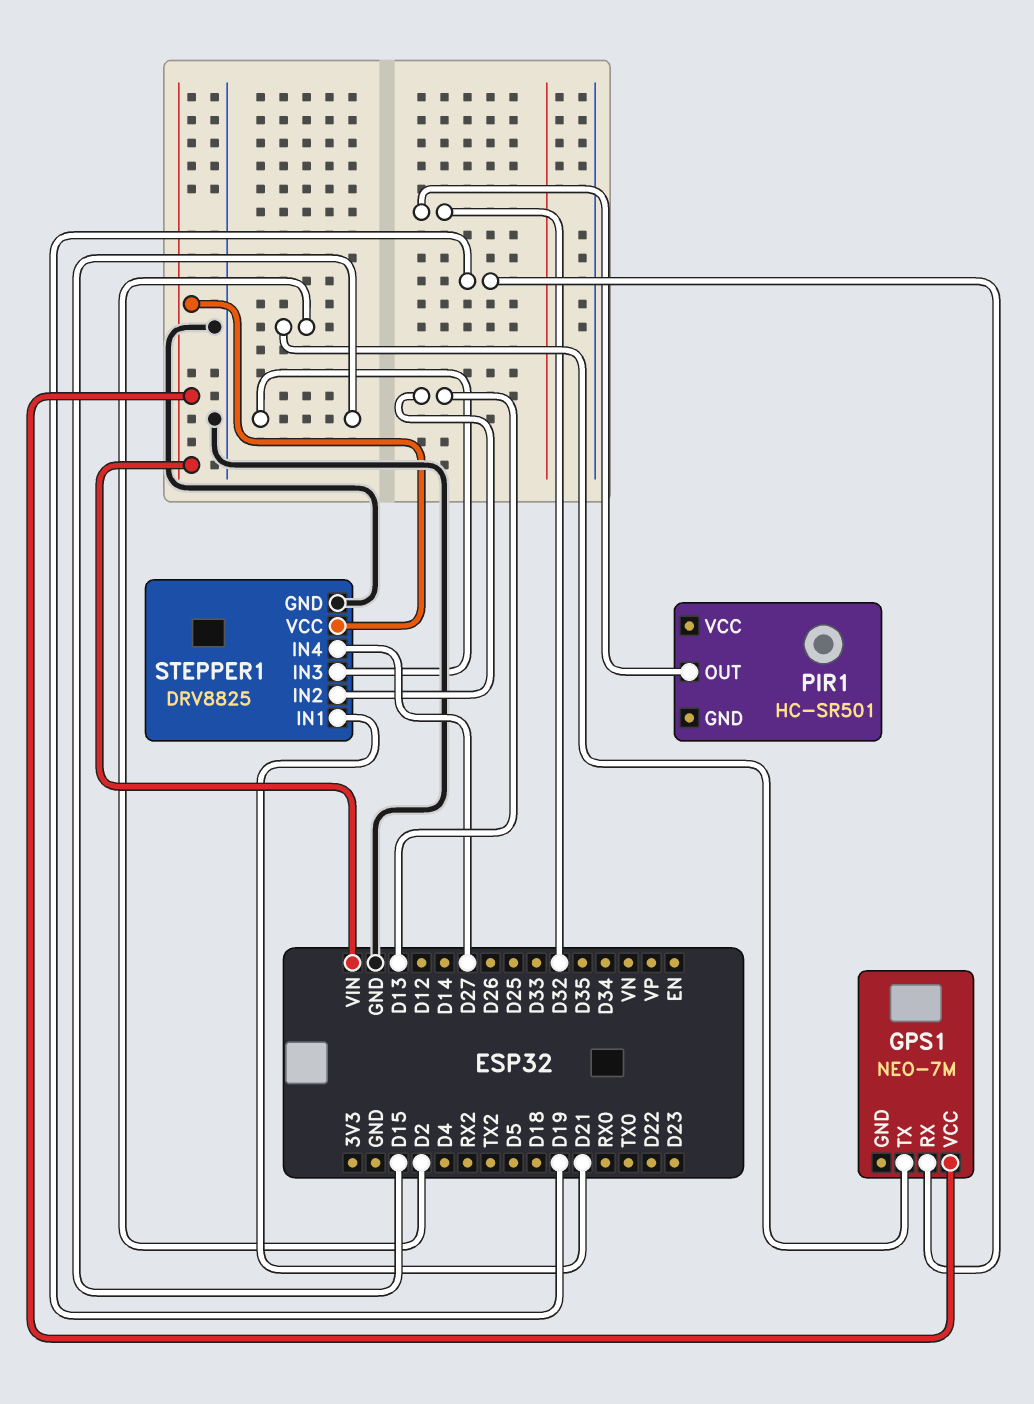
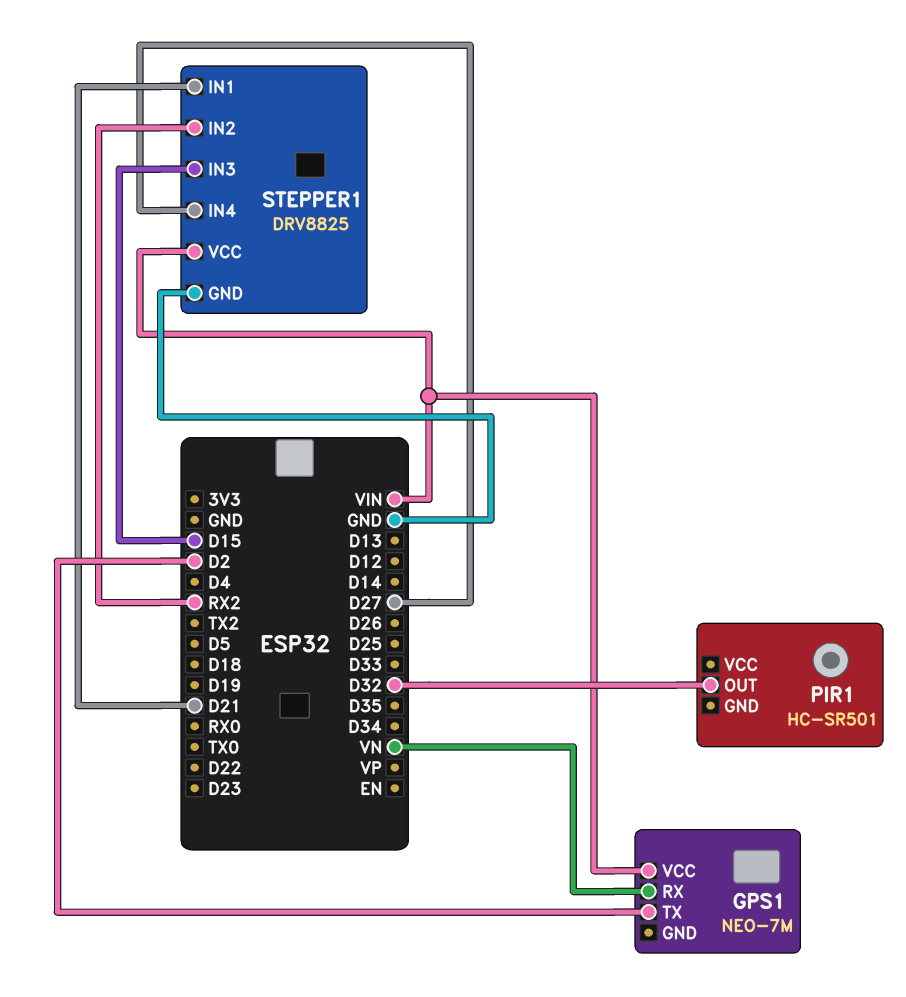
GPS1 pin RX: D19 -> VN
STEPPER1 pin IN2: D13 -> RX2

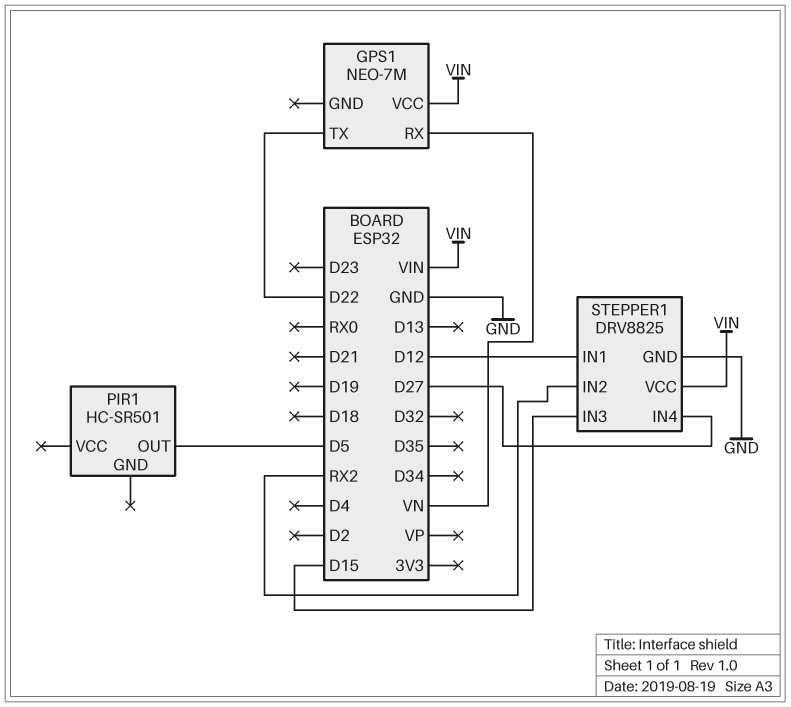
GPS1 pin TX: D2 -> D22
PIR1 pin OUT: D32 -> D5
STEPPER1 pin IN1: D21 -> D12

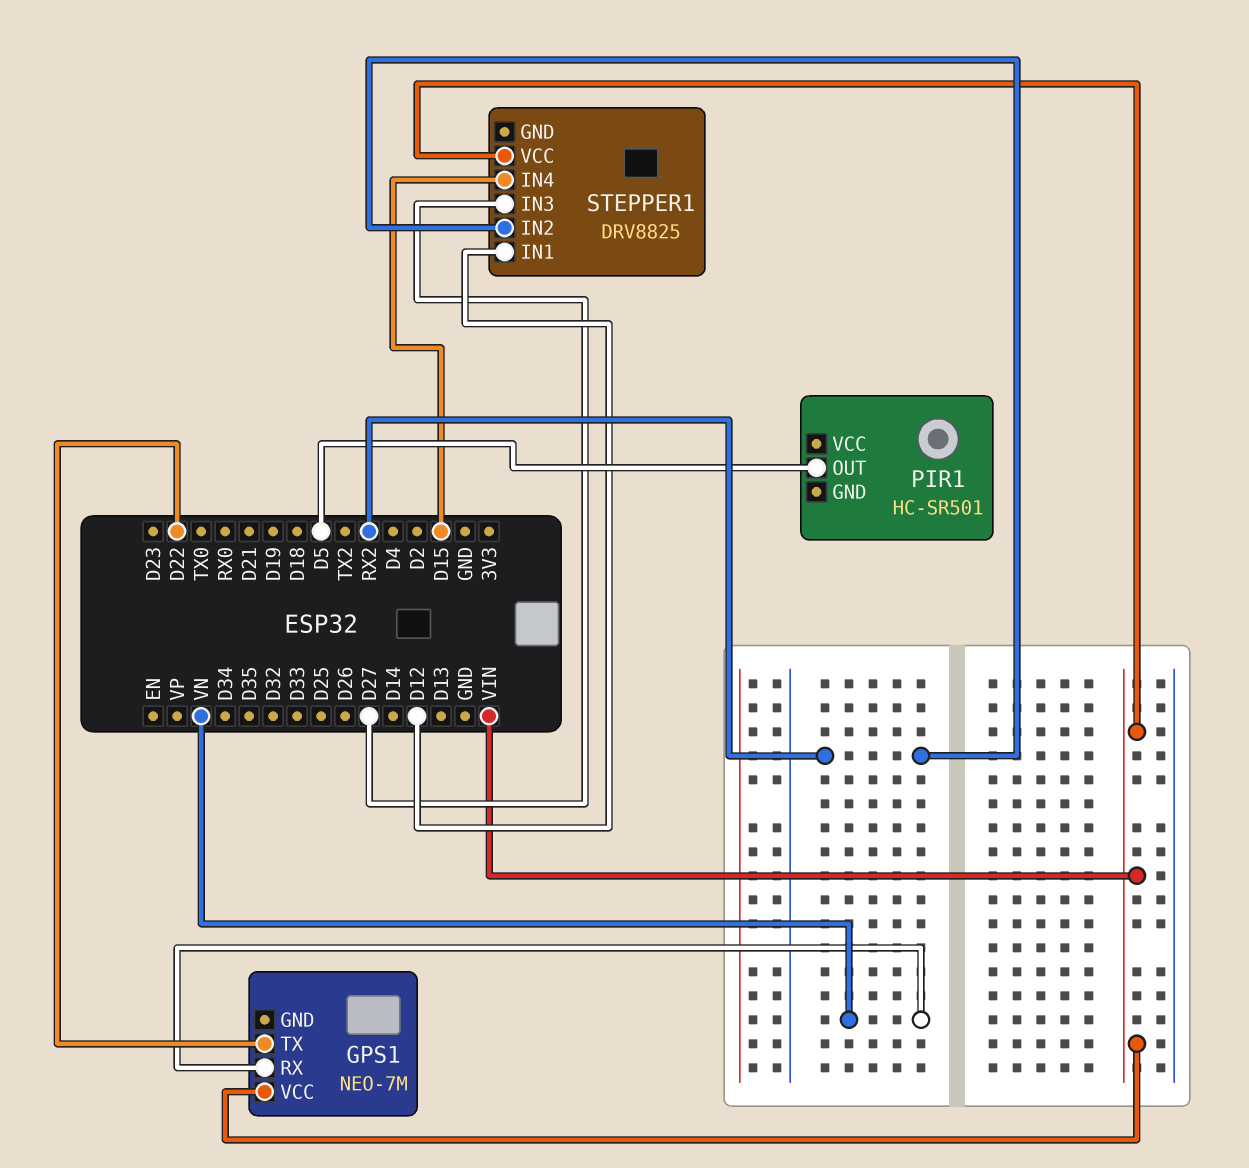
STEPPER1 pin GND: GND -> none
STEPPER1 pin IN3: D15 -> D27
STEPPER1 pin IN4: D27 -> D15

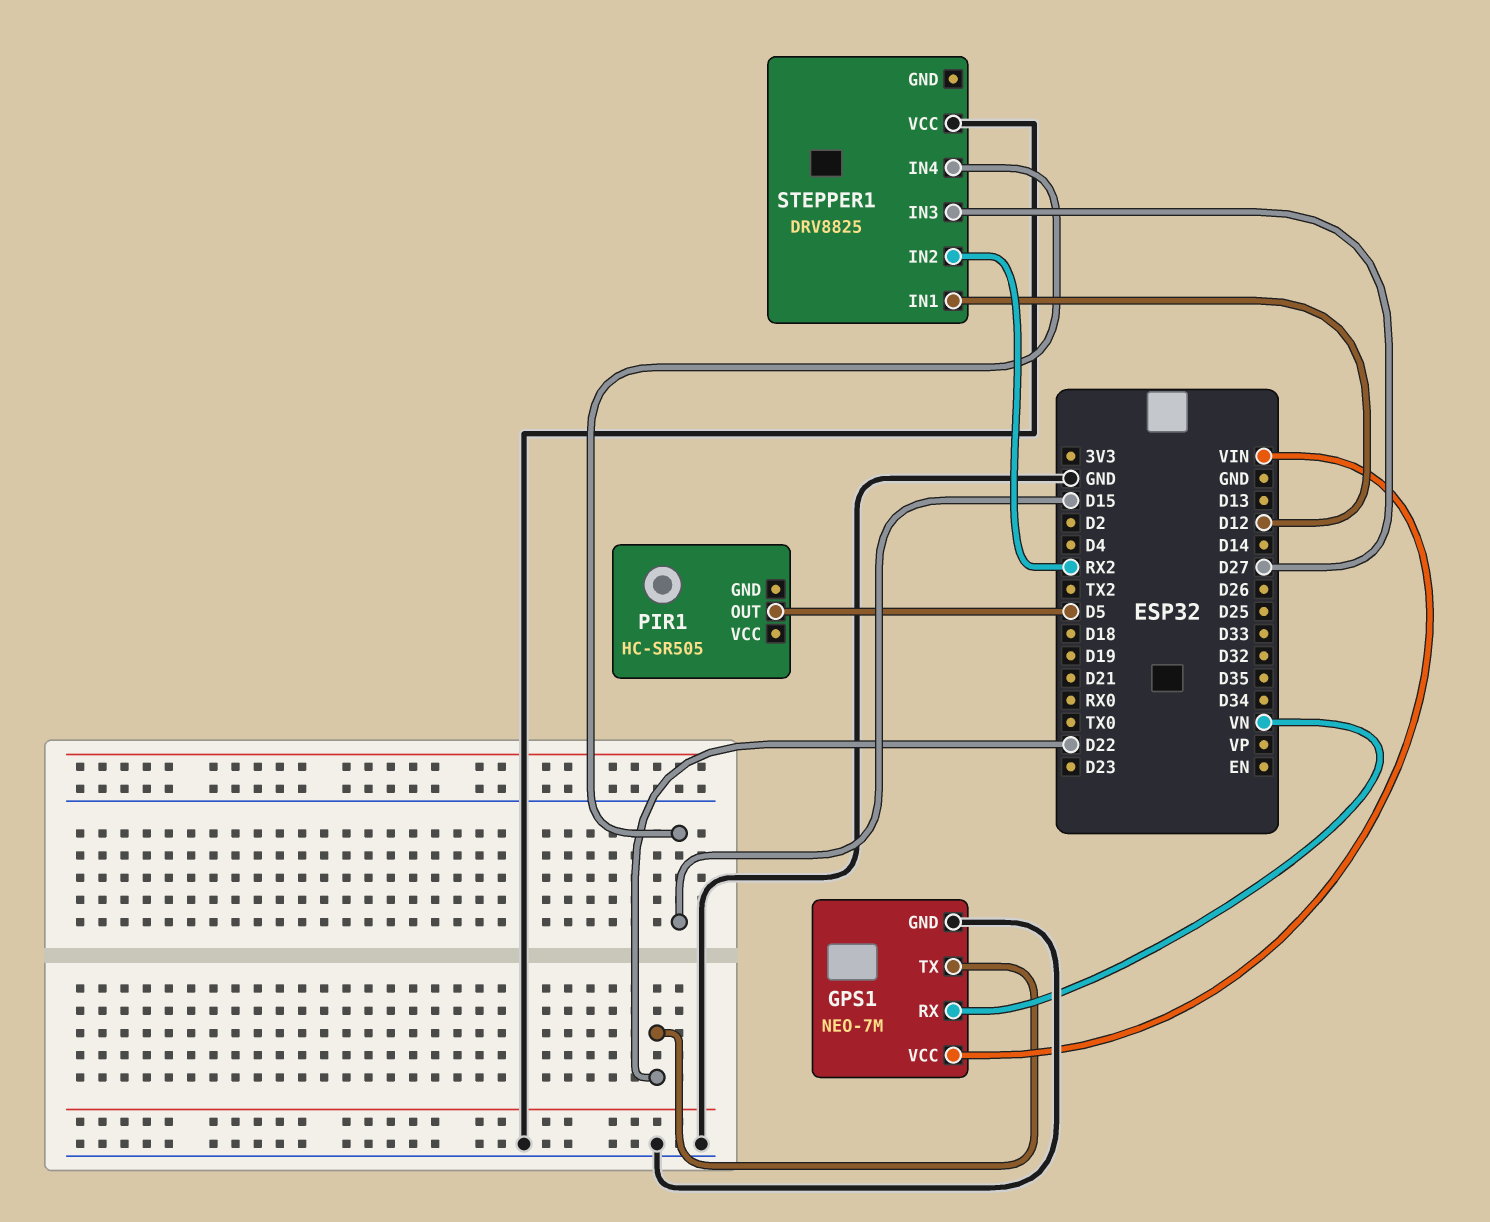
GPS1 pin GND: none -> GND
PIR1: HC-SR501 -> HC-SR505
STEPPER1 pin VCC: VIN -> GND

